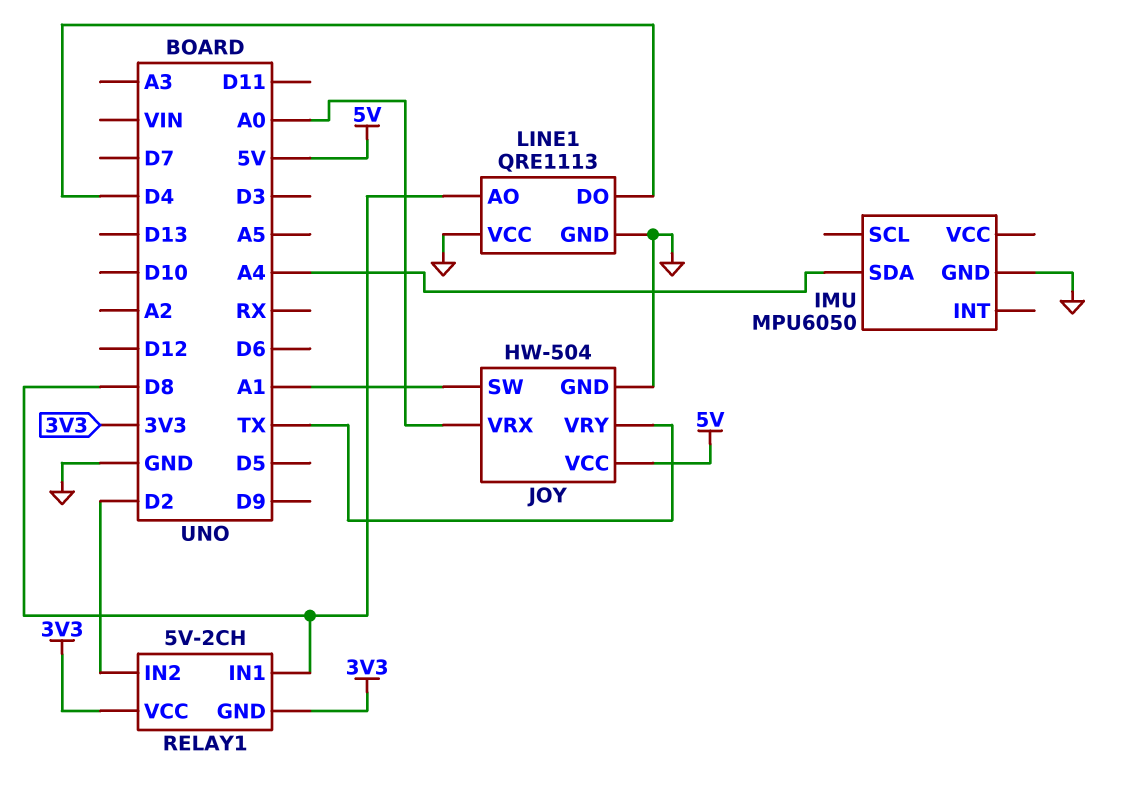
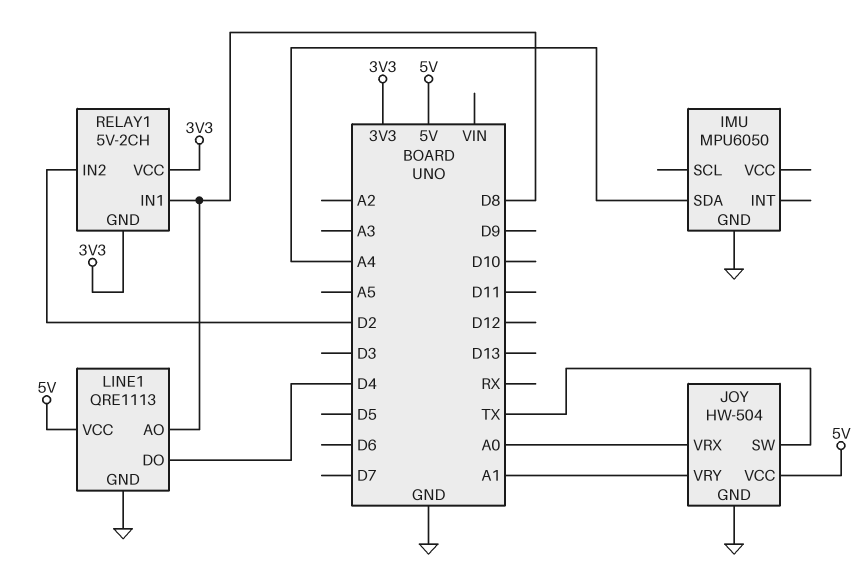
JOY pin SW: A1 -> TX
JOY pin VRY: TX -> A1
LINE1 pin VCC: GND -> 5V

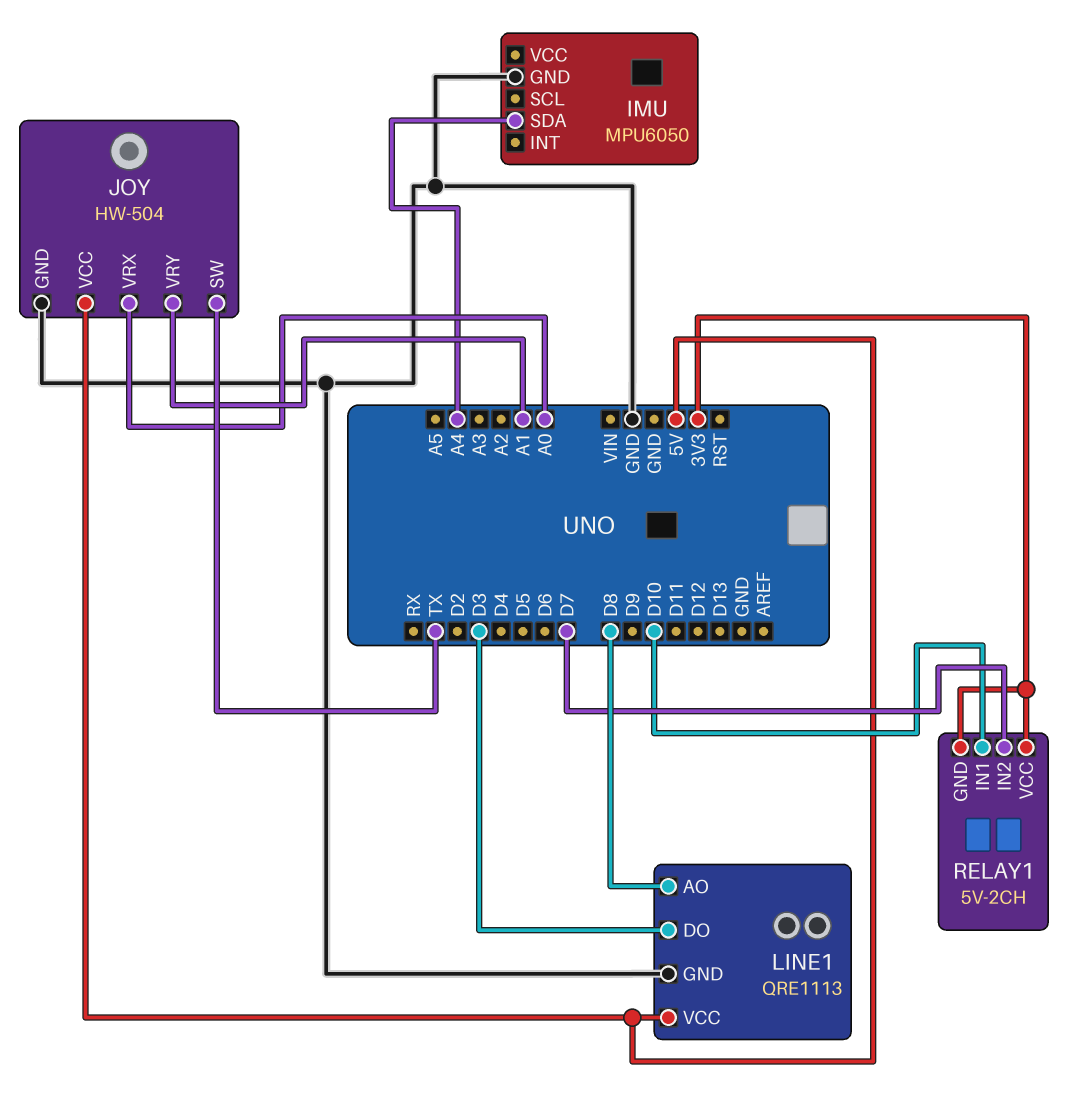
LINE1 pin DO: D4 -> D3
RELAY1 pin IN1: D8 -> D10
RELAY1 pin IN2: D2 -> D7

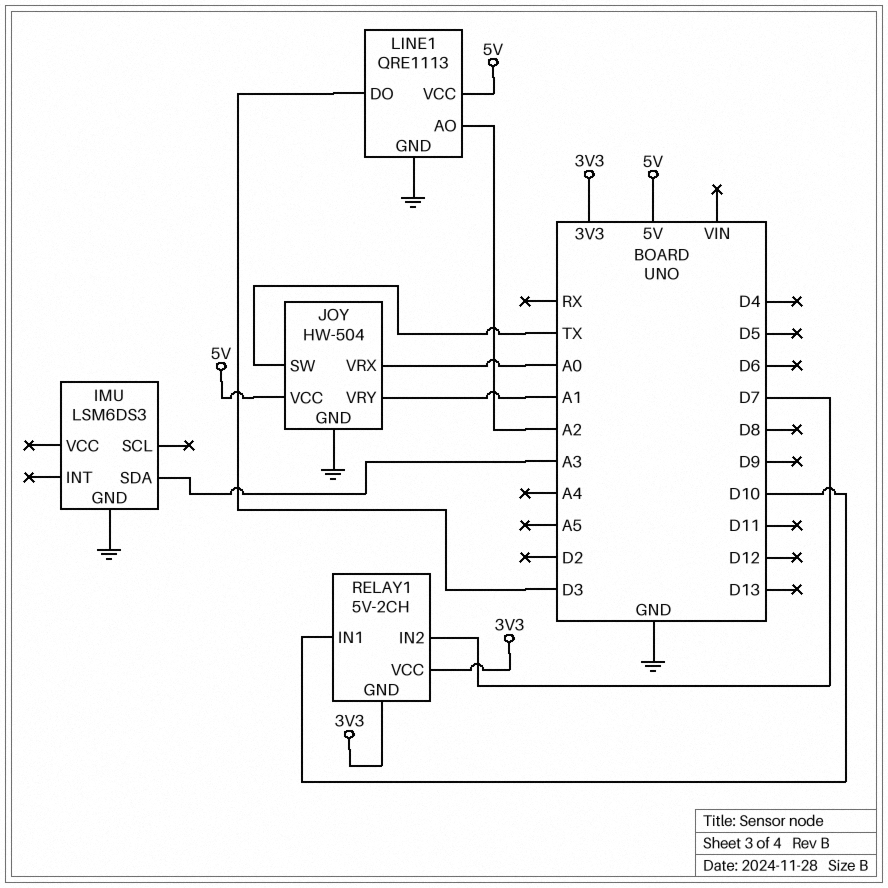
IMU: MPU6050 -> LSM6DS3
IMU pin SDA: A4 -> A3
LINE1 pin AO: D8 -> A2

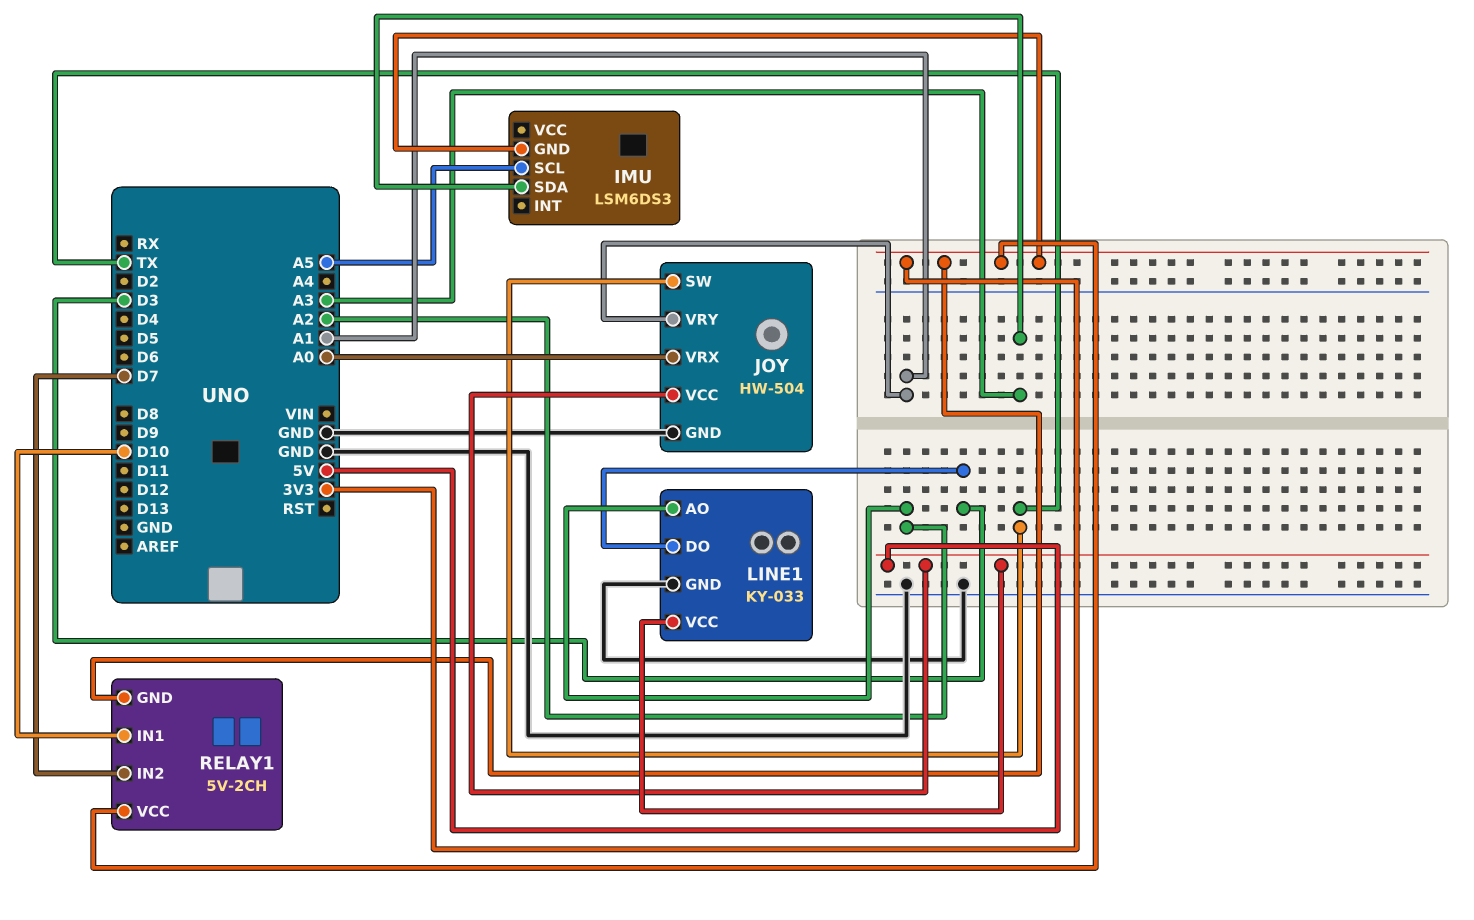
IMU pin GND: GND -> 3V3
IMU pin SCL: none -> A5
LINE1: QRE1113 -> KY-033

